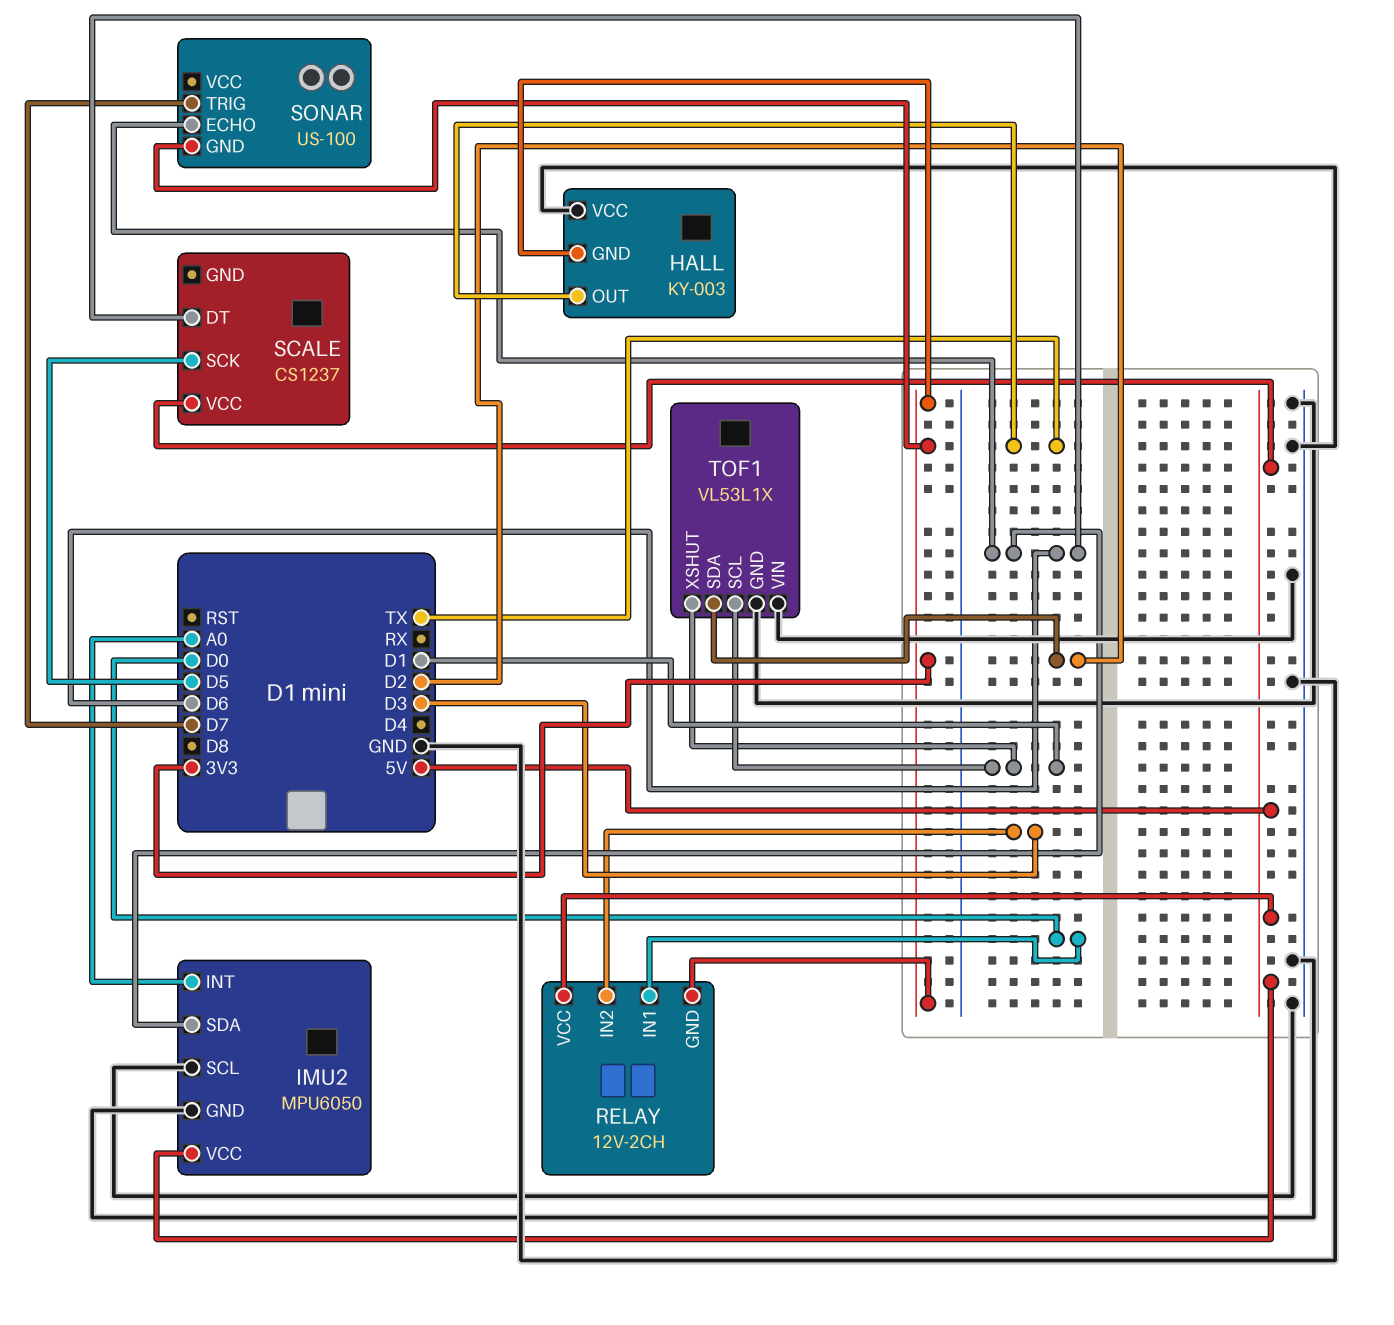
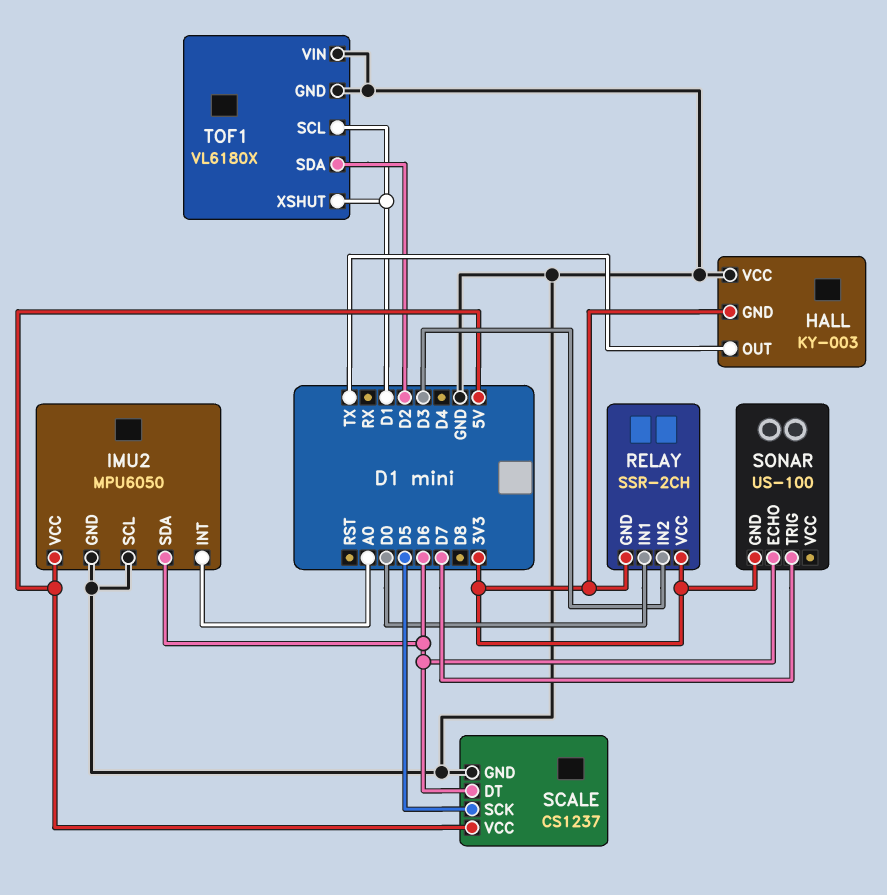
RELAY: 12V-2CH -> SSR-2CH
RELAY pin VCC: 5V -> 3V3
SCALE pin GND: none -> GND
TOF1: VL53L1X -> VL6180X

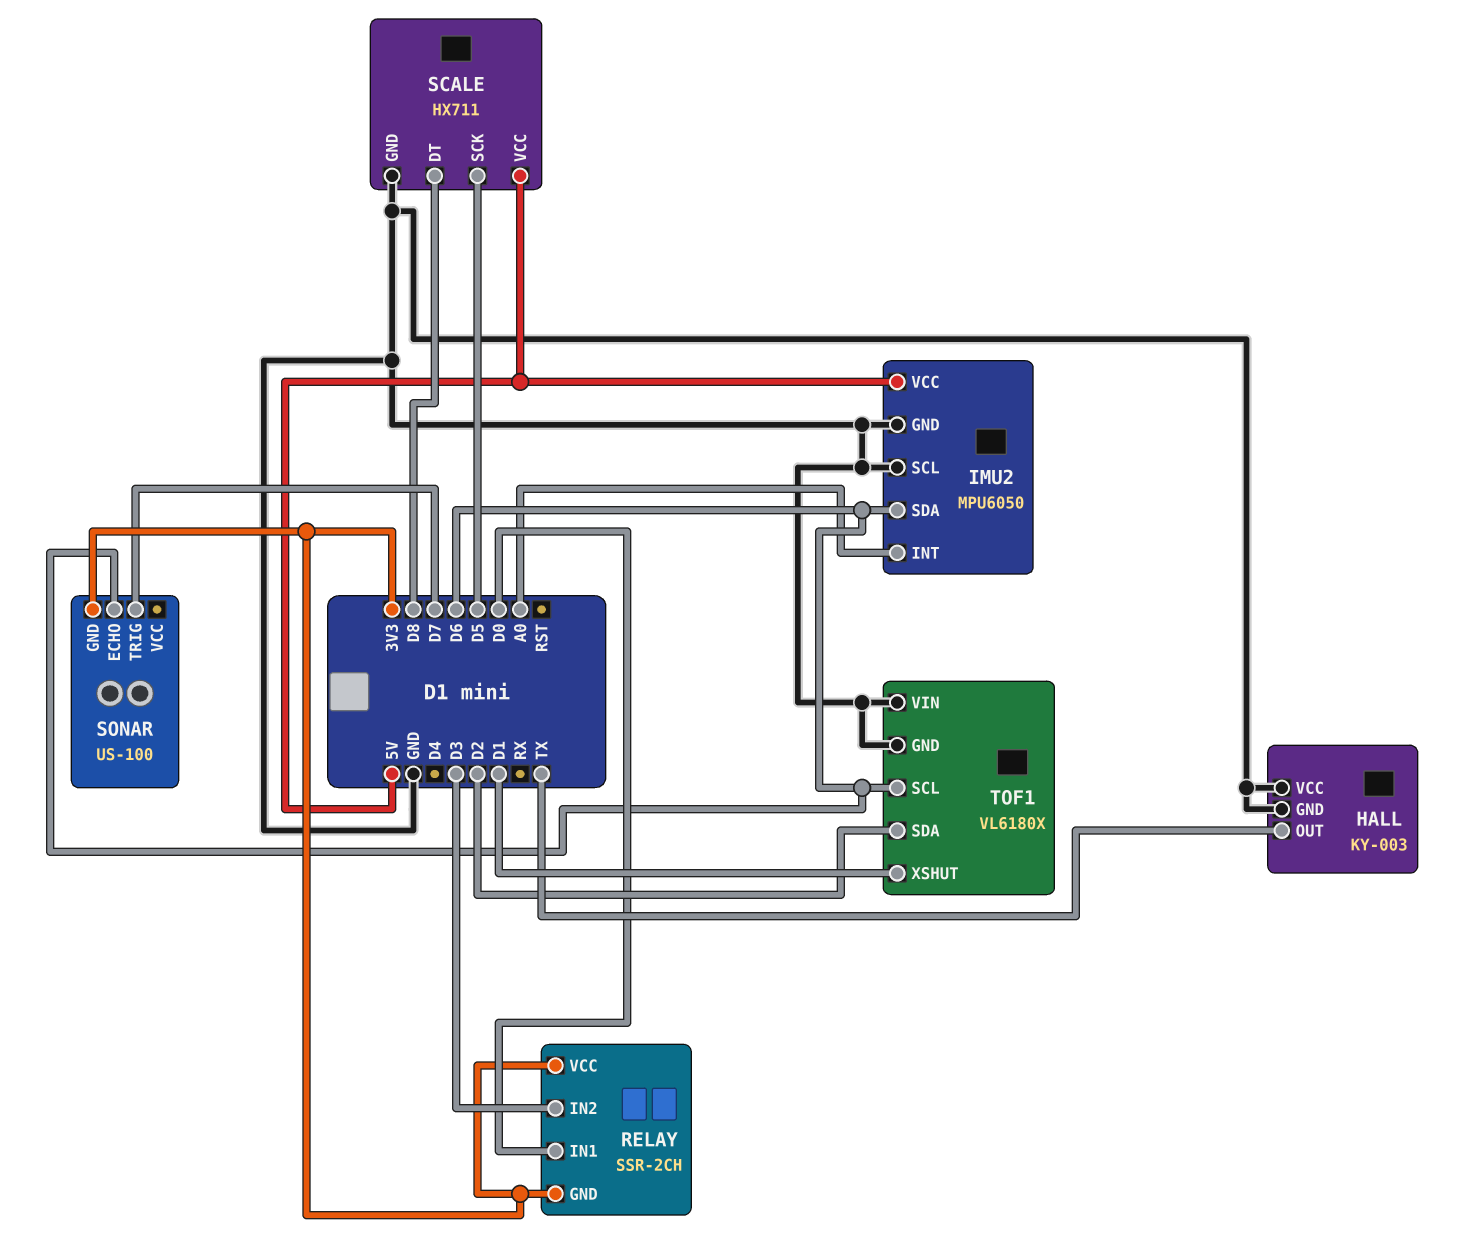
HALL pin GND: 3V3 -> GND
SCALE: CS1237 -> HX711
SCALE pin DT: D6 -> D8
TOF1 pin SCL: D1 -> D6

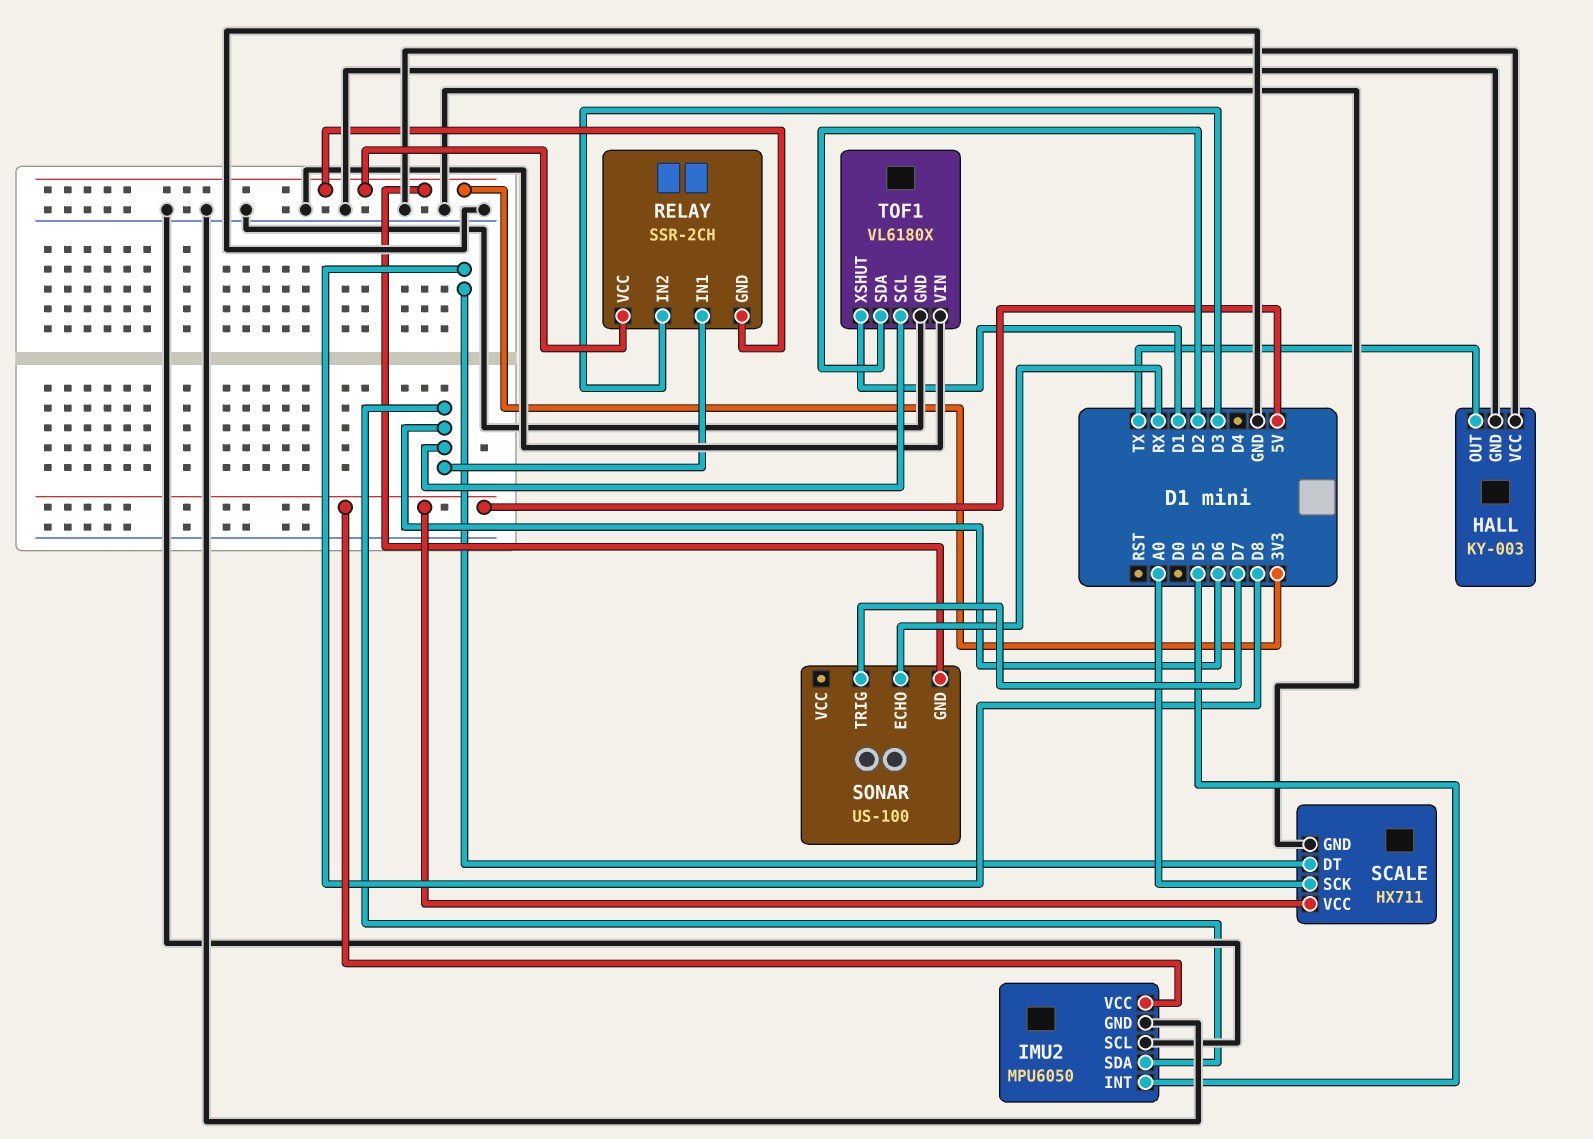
IMU2 pin INT: A0 -> D5
RELAY pin IN1: D0 -> D6
SCALE pin SCK: D5 -> A0
SONAR pin ECHO: D6 -> RX

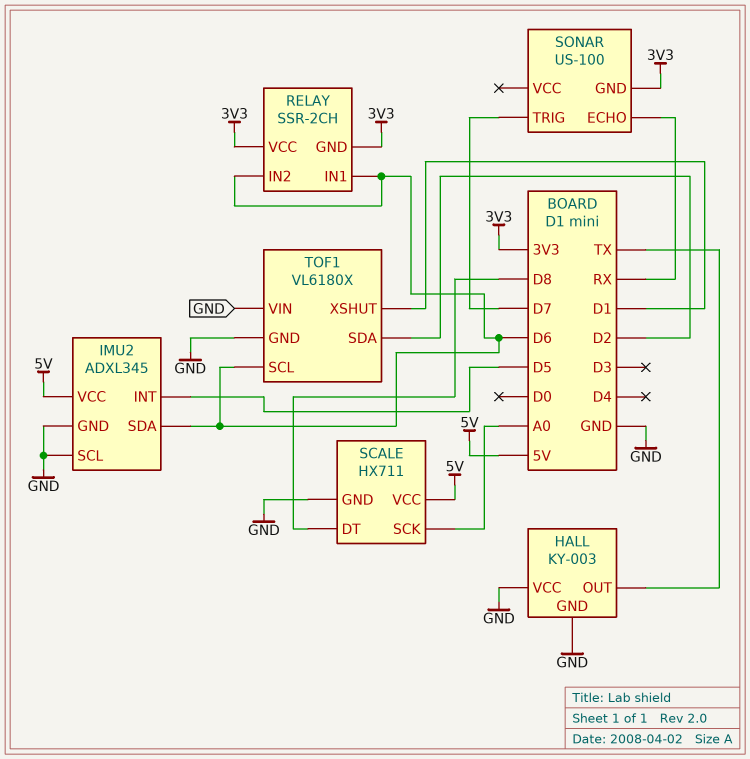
IMU2: MPU6050 -> ADXL345
RELAY pin IN2: D3 -> D6

